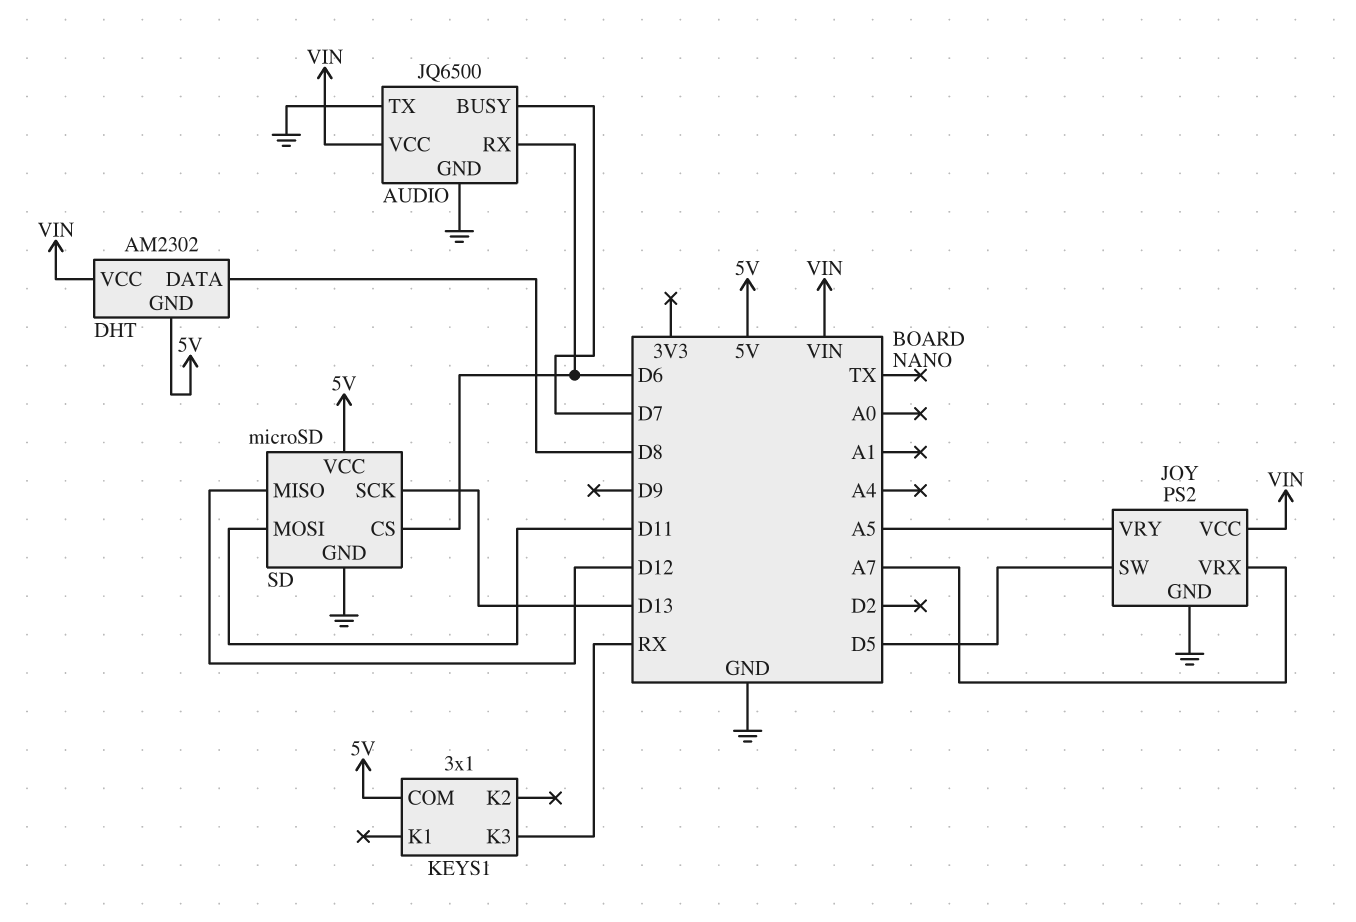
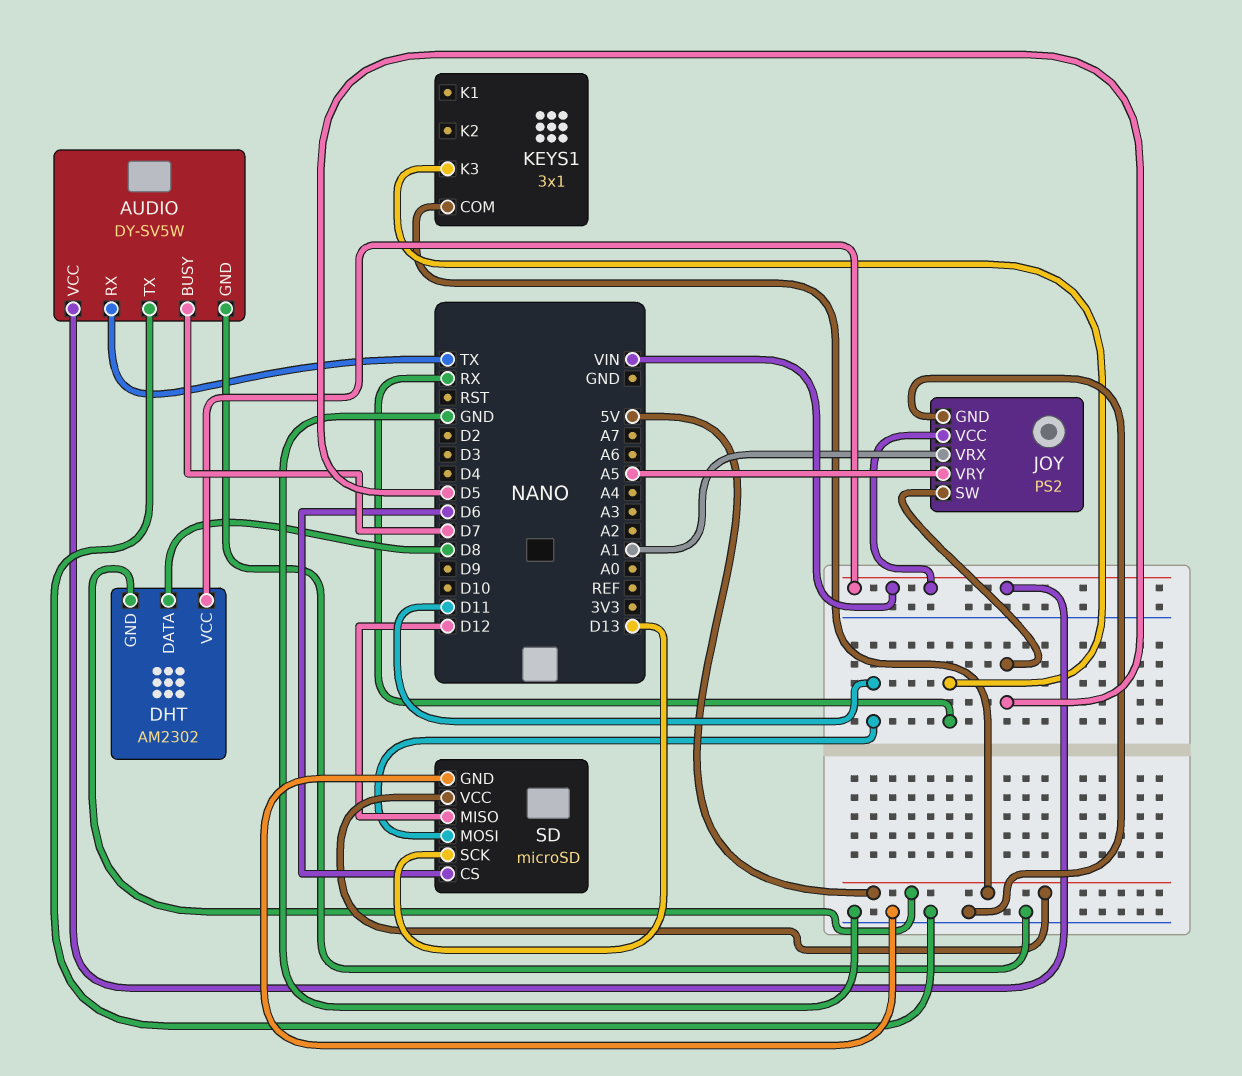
AUDIO: JQ6500 -> DY-SV5W
AUDIO pin RX: D6 -> TX
JOY pin VRX: A7 -> A1

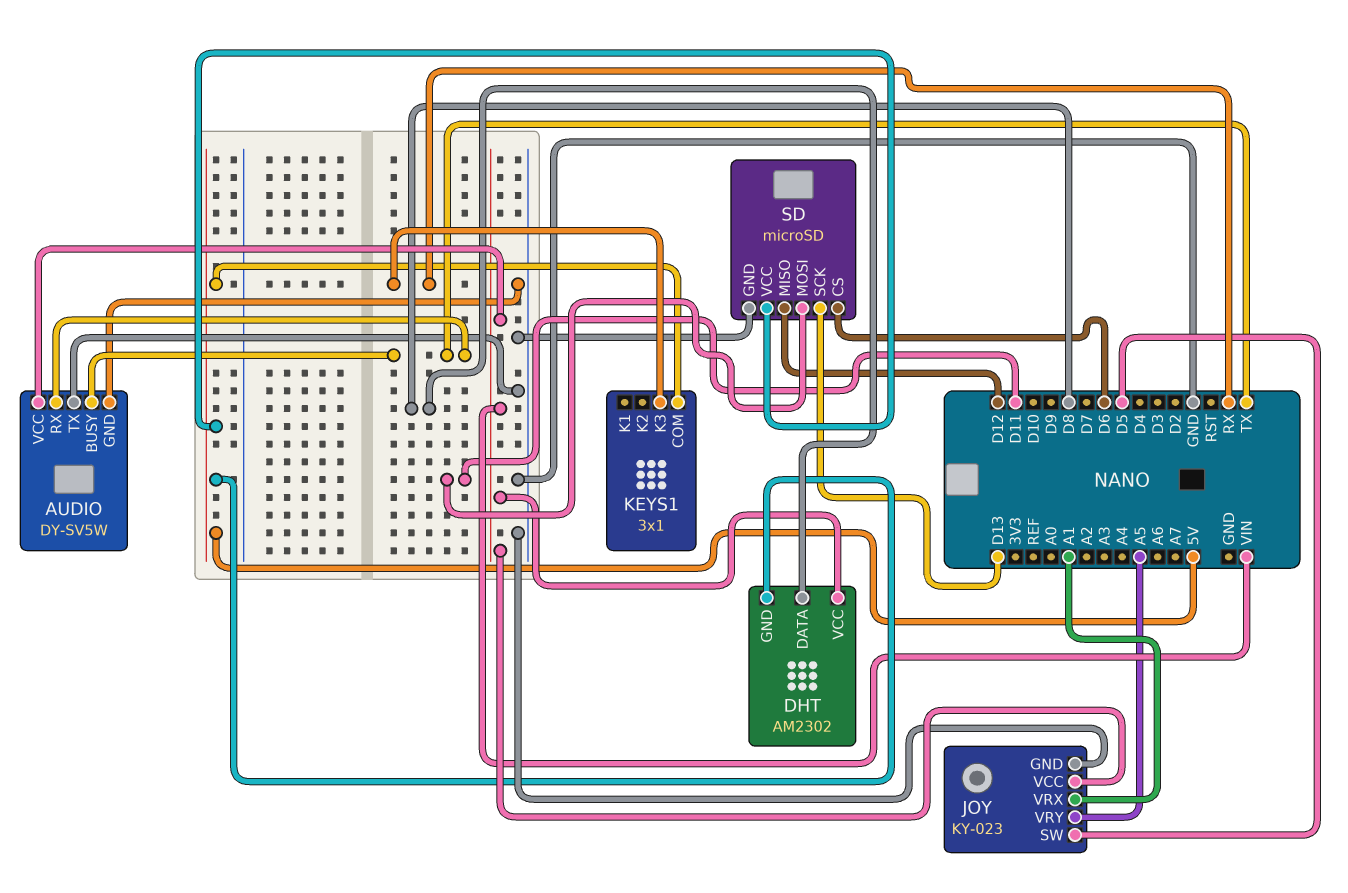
AUDIO pin BUSY: D7 -> TX
JOY: PS2 -> KY-023

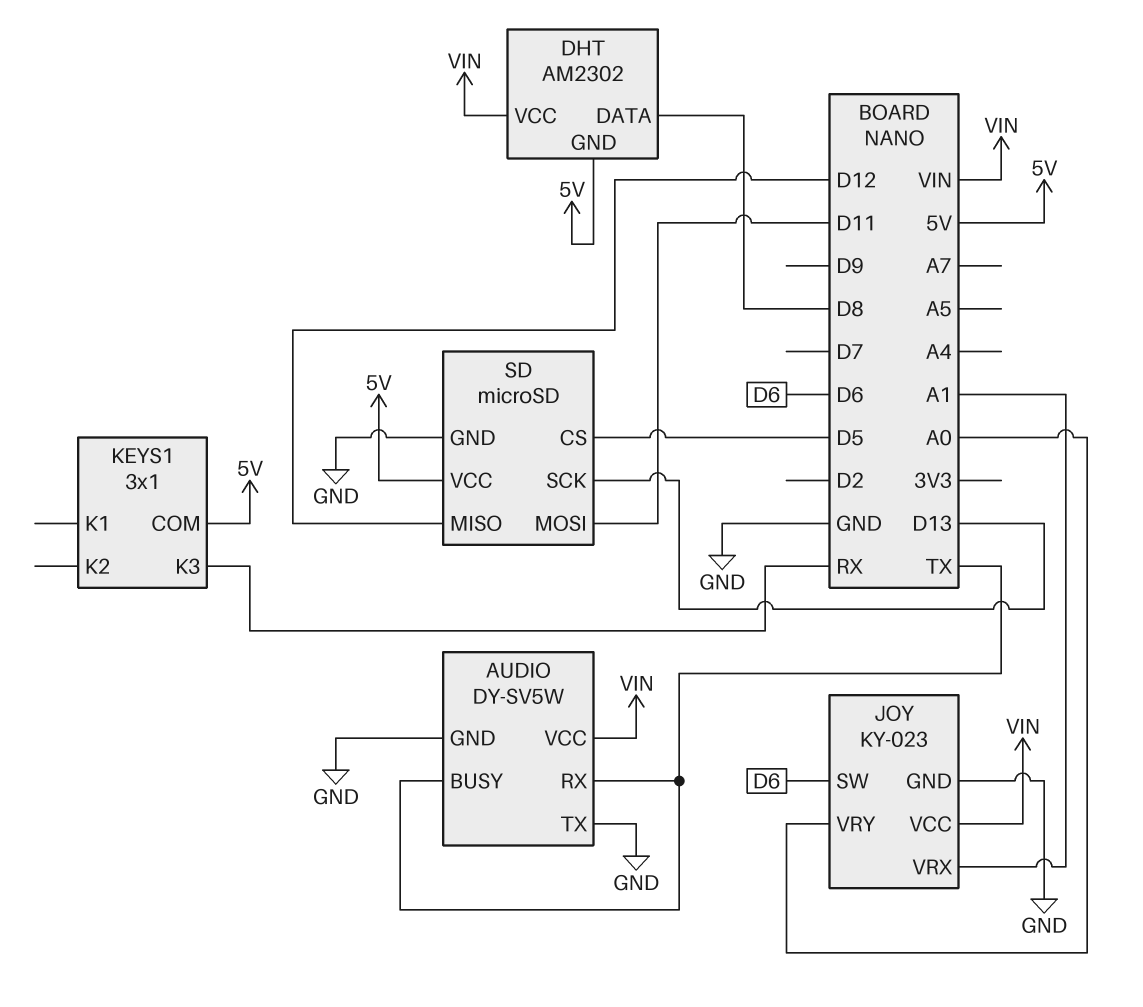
JOY pin SW: D5 -> D6
JOY pin VRY: A5 -> A0
SD pin CS: D6 -> D5

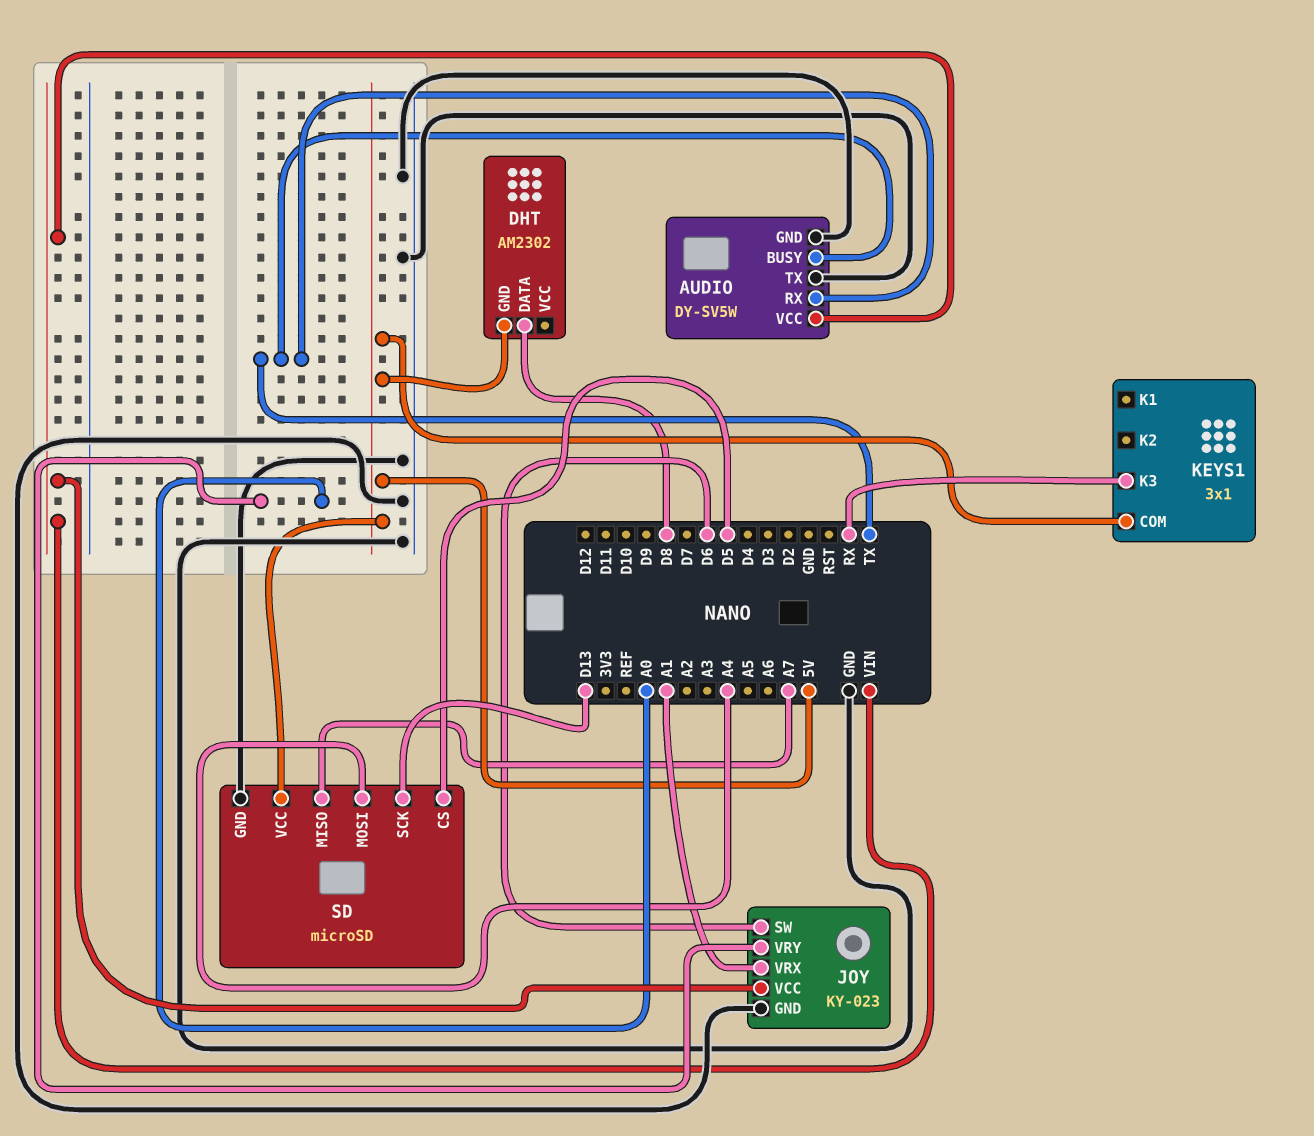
DHT pin VCC: VIN -> none
SD pin MISO: D12 -> A7
SD pin MOSI: D11 -> A4

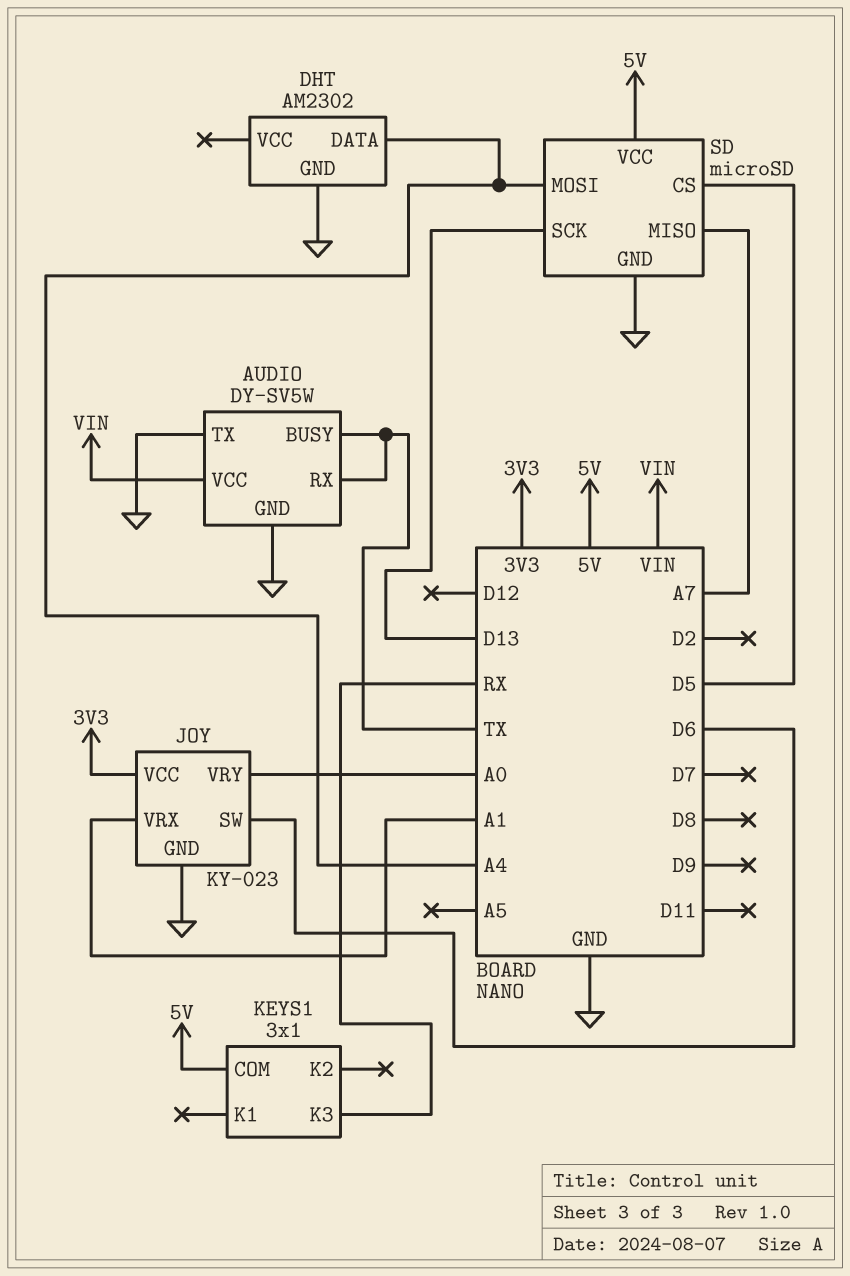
DHT pin DATA: D8 -> A4
DHT pin GND: 5V -> GND
JOY pin VCC: VIN -> 3V3

